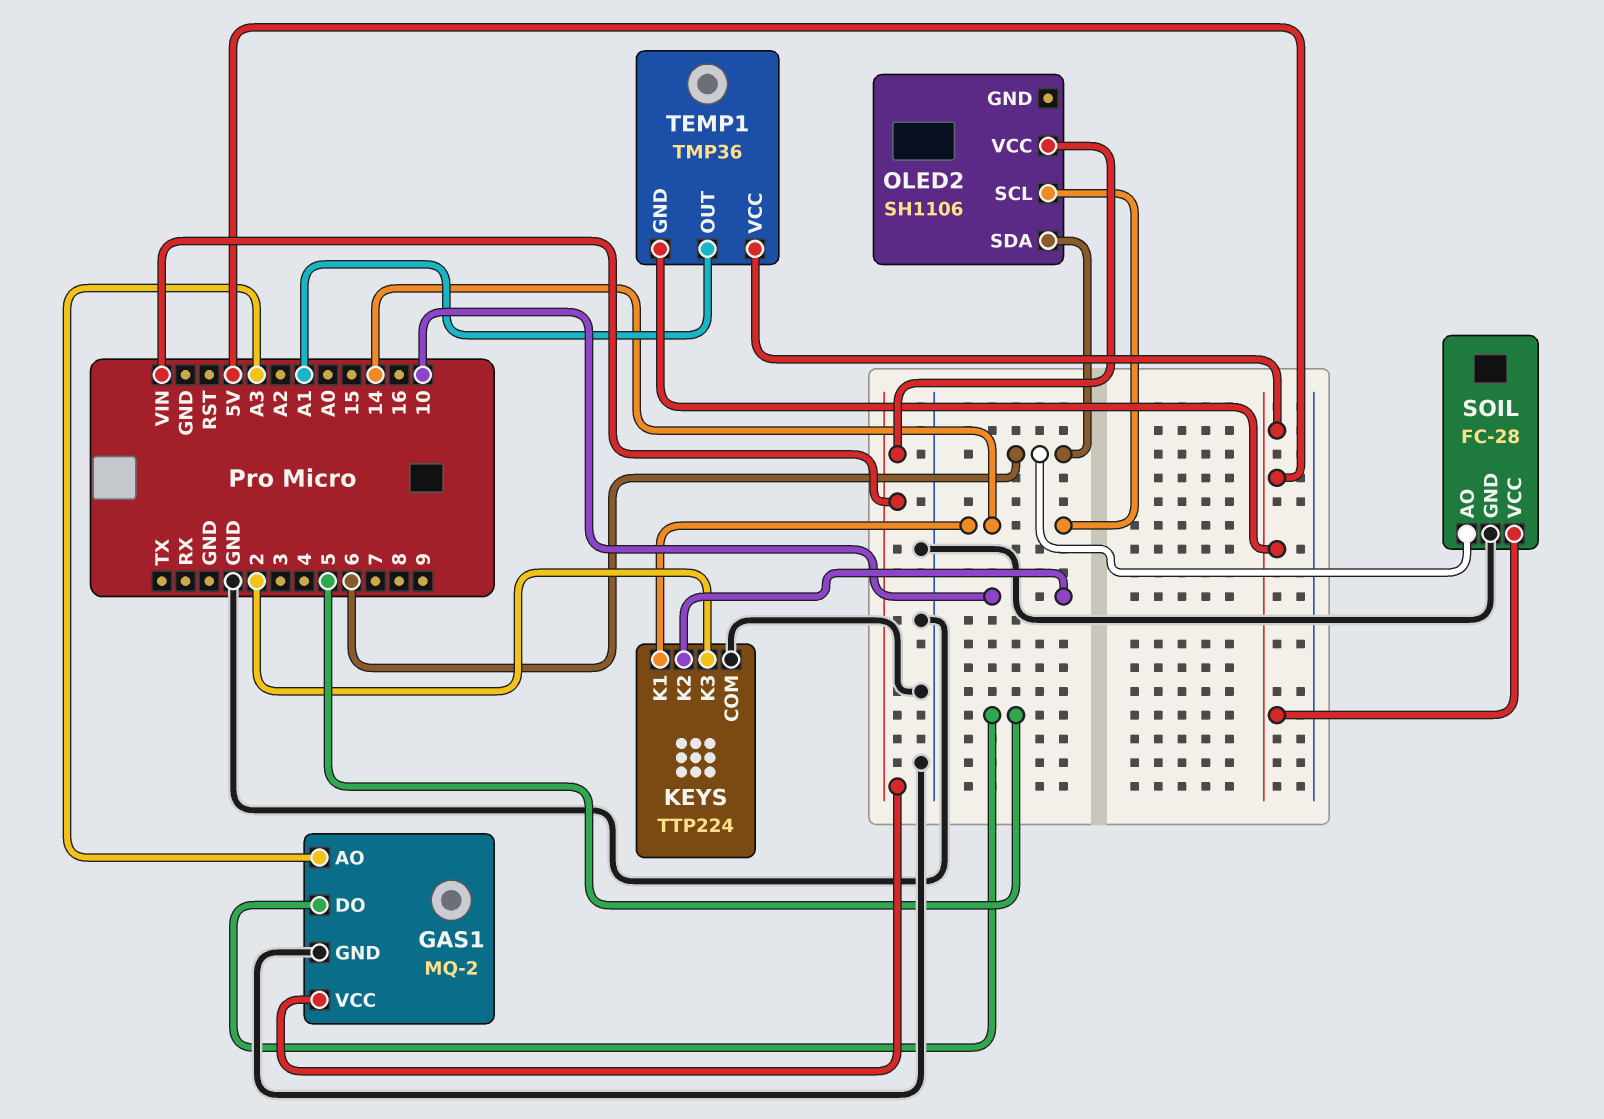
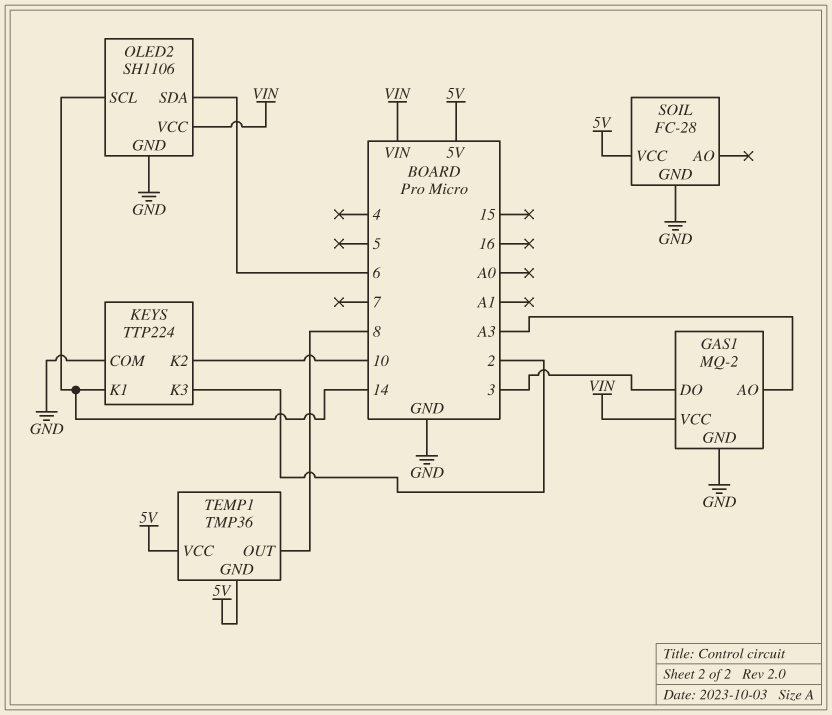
GAS1 pin DO: 5 -> 3
OLED2 pin GND: none -> GND
SOIL pin AO: 6 -> none
TEMP1 pin OUT: A1 -> 8

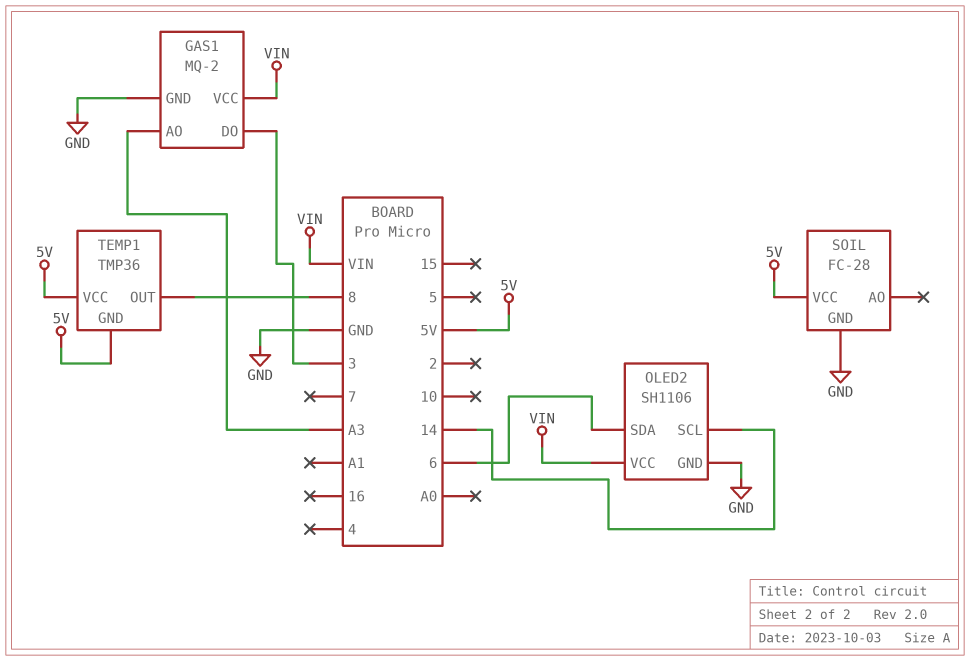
KEYS: TTP224 -> none
KEYS pin COM: GND -> none
KEYS pin K1: 14 -> none
KEYS pin K2: 10 -> none
KEYS pin K3: 2 -> none

